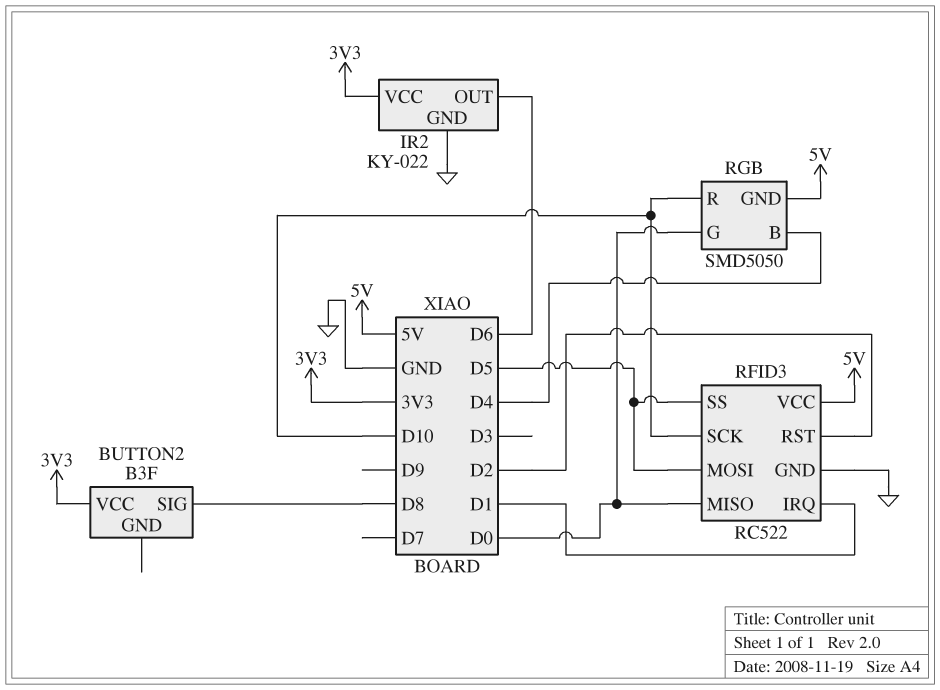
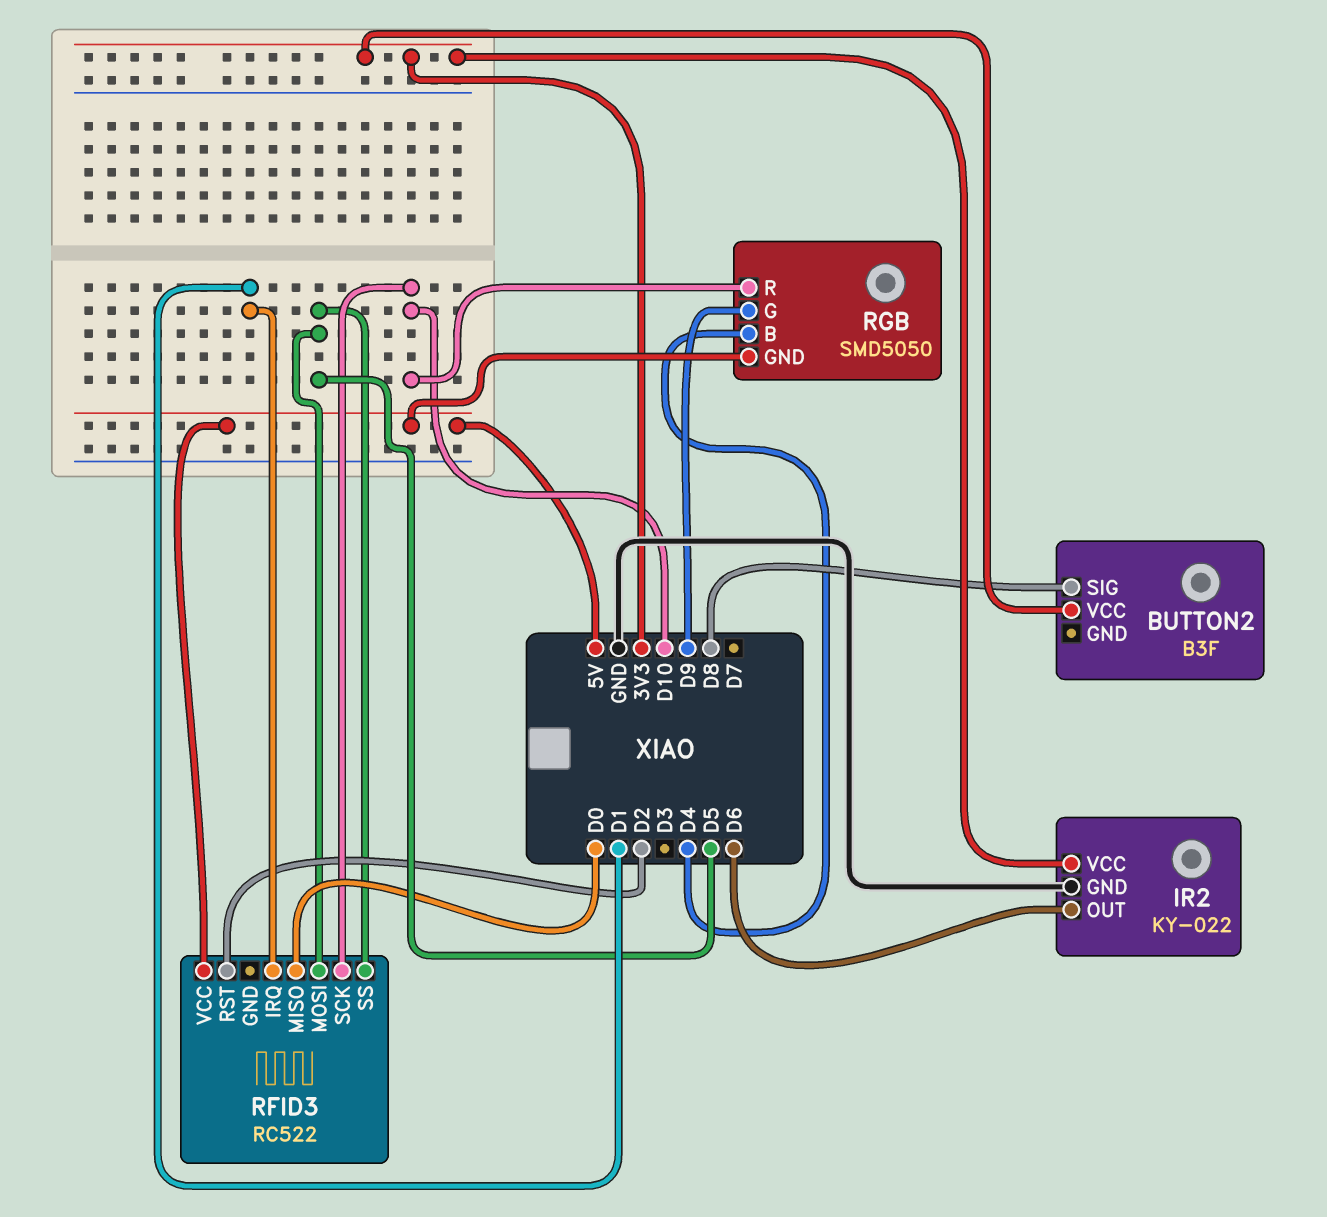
RFID3 pin GND: GND -> none
RGB pin G: D0 -> D9

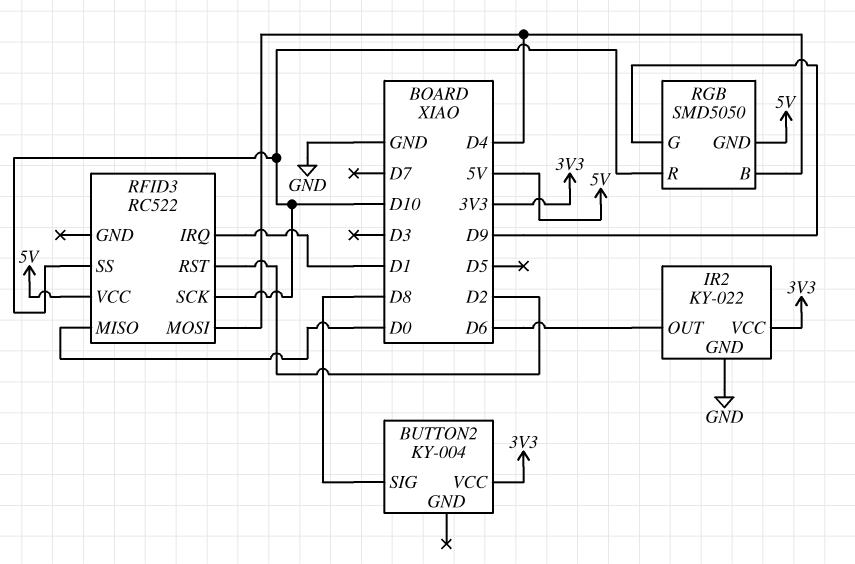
BUTTON2: B3F -> KY-004
RFID3 pin MOSI: D5 -> D4
RFID3 pin SS: D5 -> D10

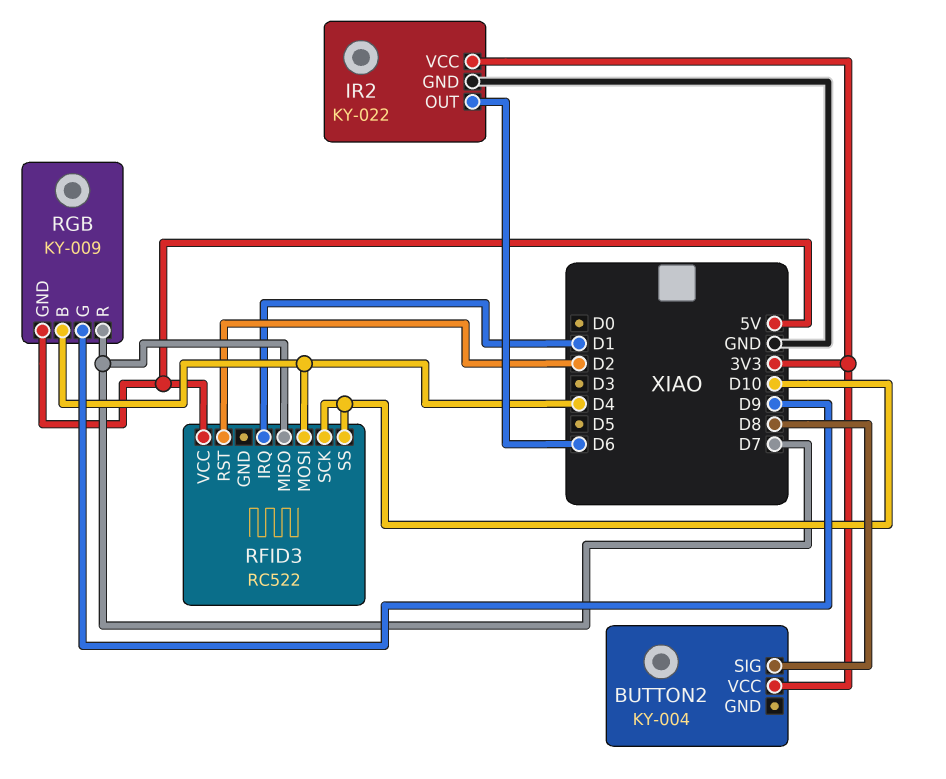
RFID3 pin MISO: D0 -> D7
RGB: SMD5050 -> KY-009
RGB pin R: D10 -> D7

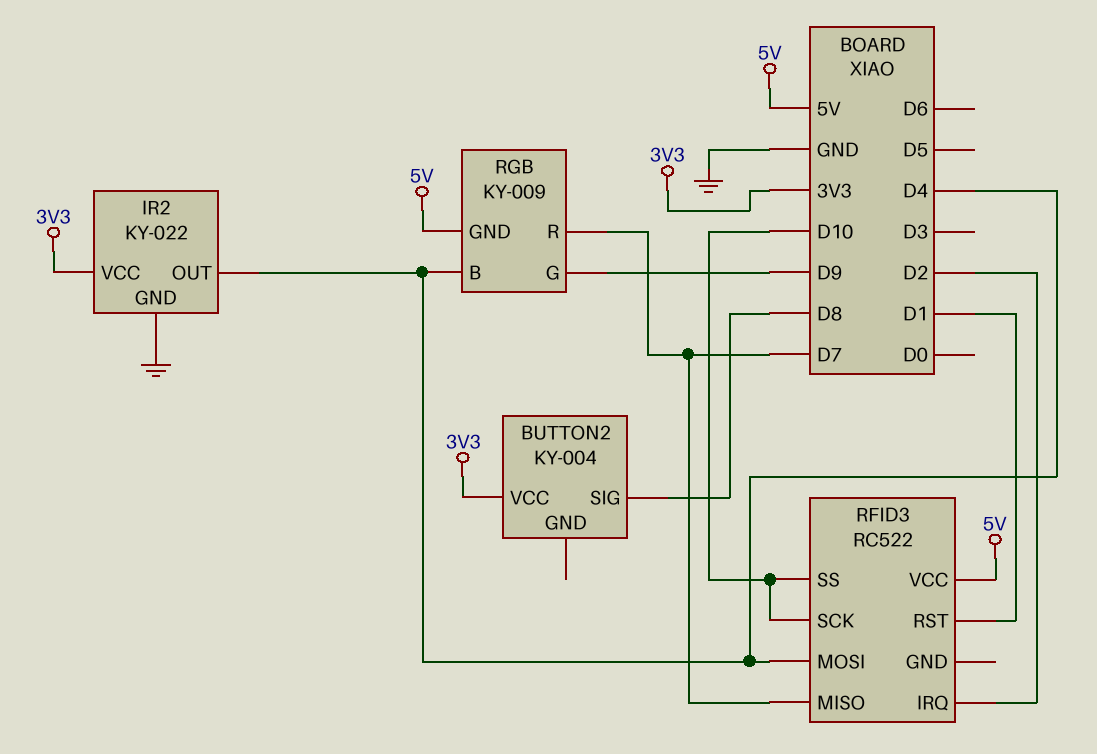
IR2 pin OUT: D6 -> D4
RFID3 pin IRQ: D1 -> D2
RFID3 pin RST: D2 -> D1

